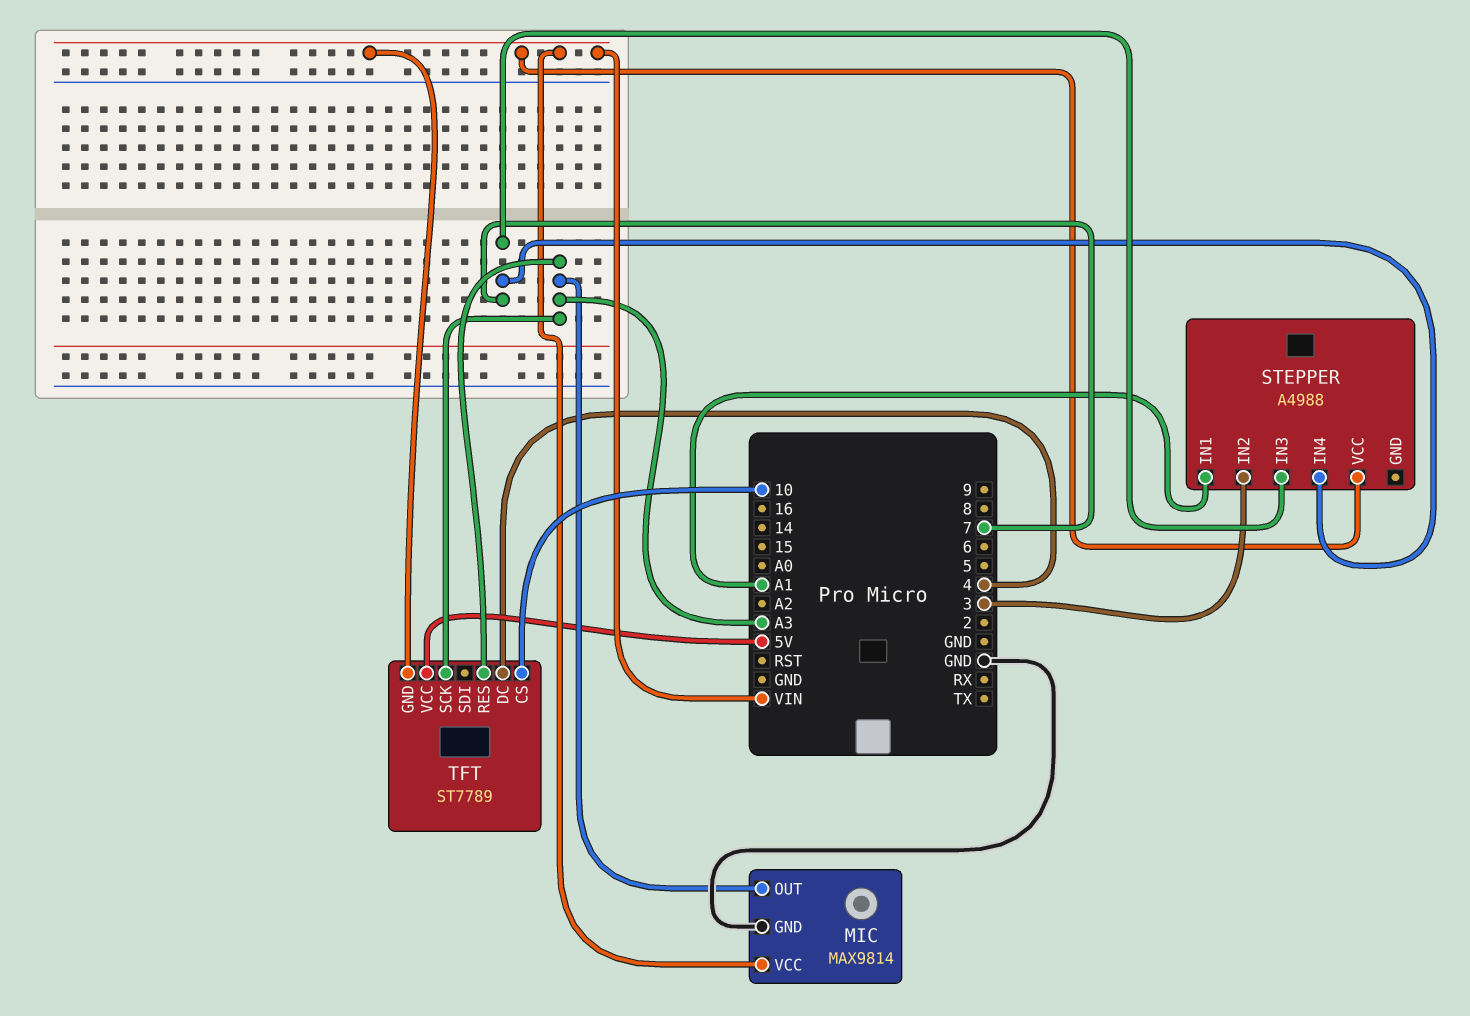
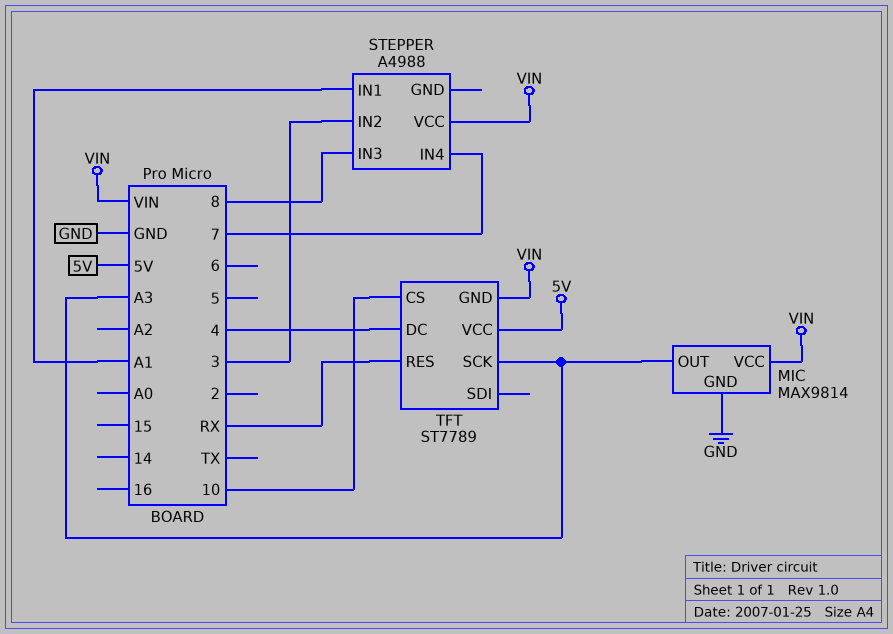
STEPPER pin IN3: 7 -> 8
TFT pin RES: A3 -> RX

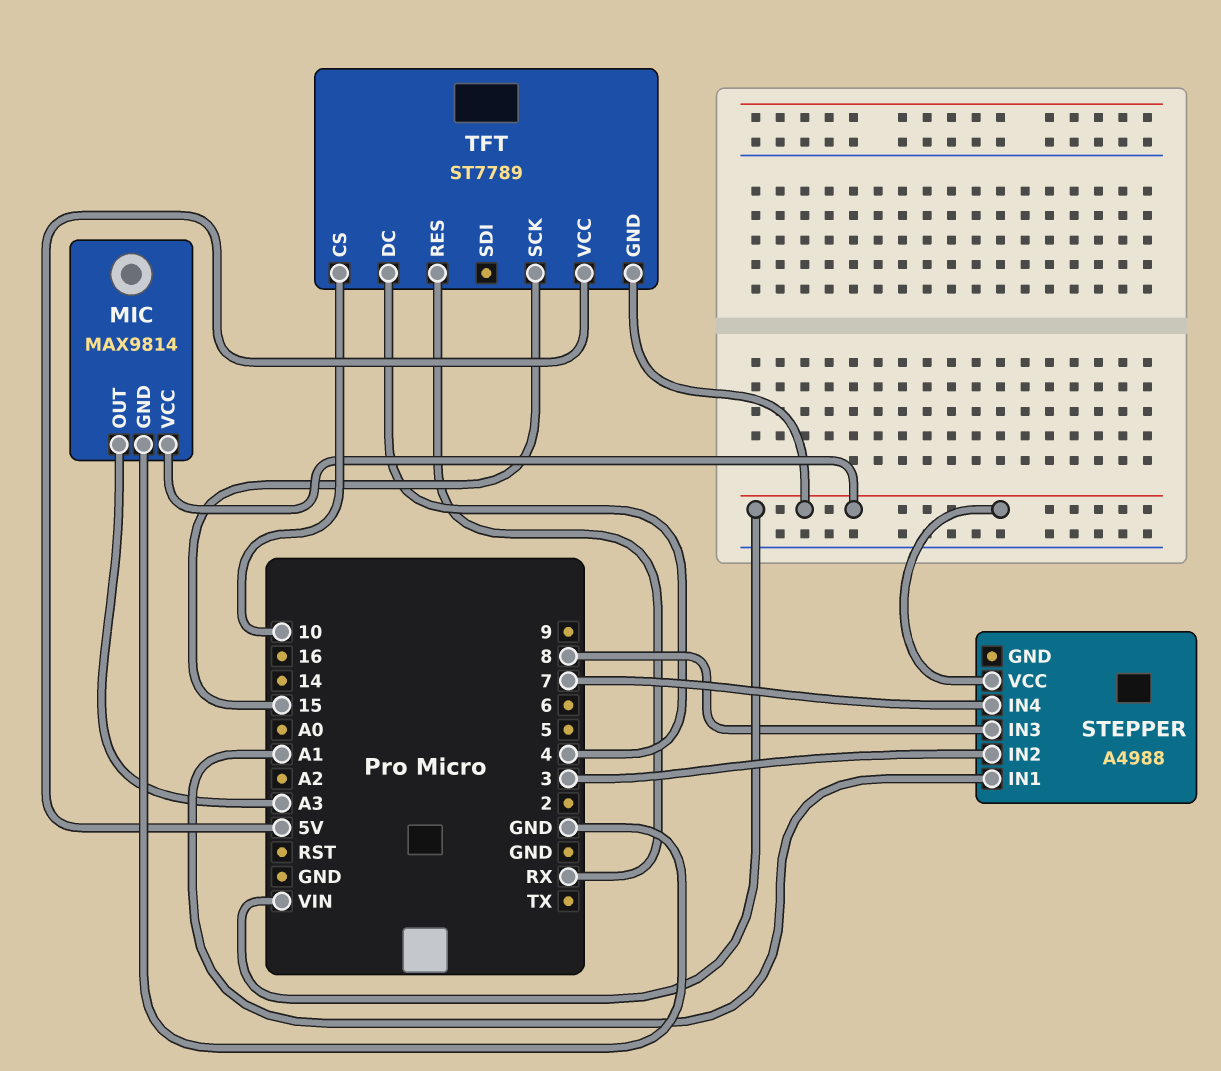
TFT pin SCK: A3 -> 15

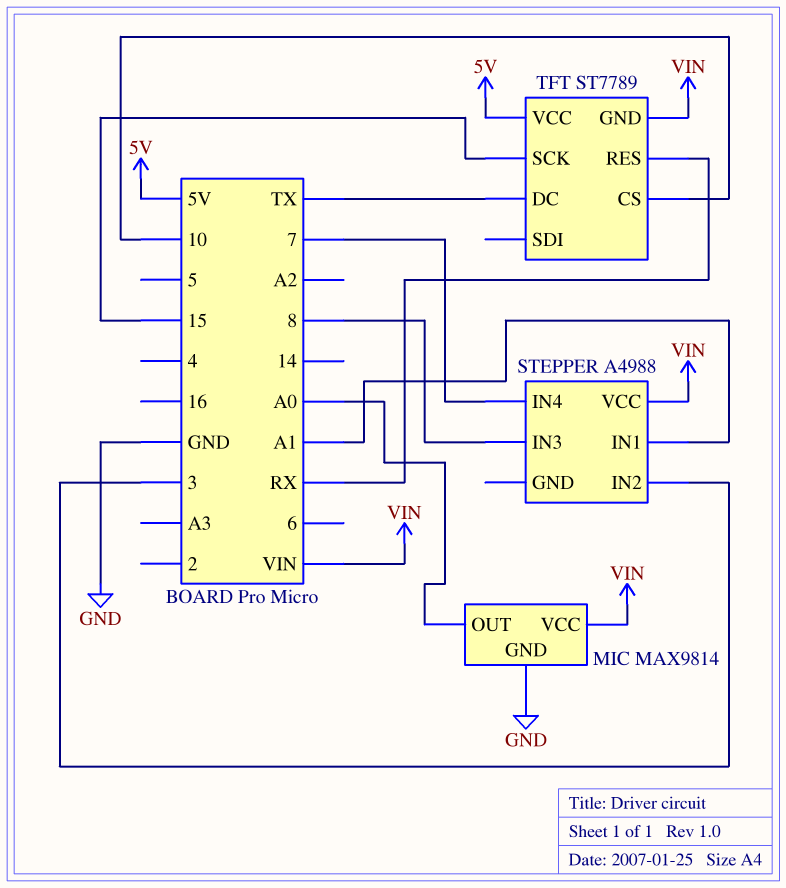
MIC pin OUT: A3 -> A0
TFT pin DC: 4 -> TX

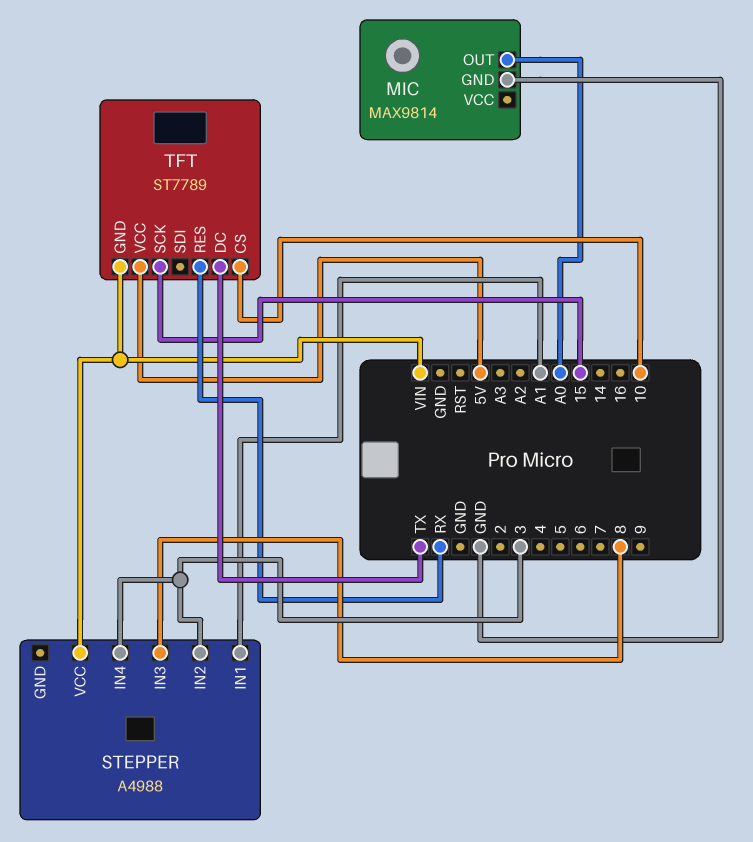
MIC pin VCC: VIN -> none
STEPPER pin IN4: 7 -> 3

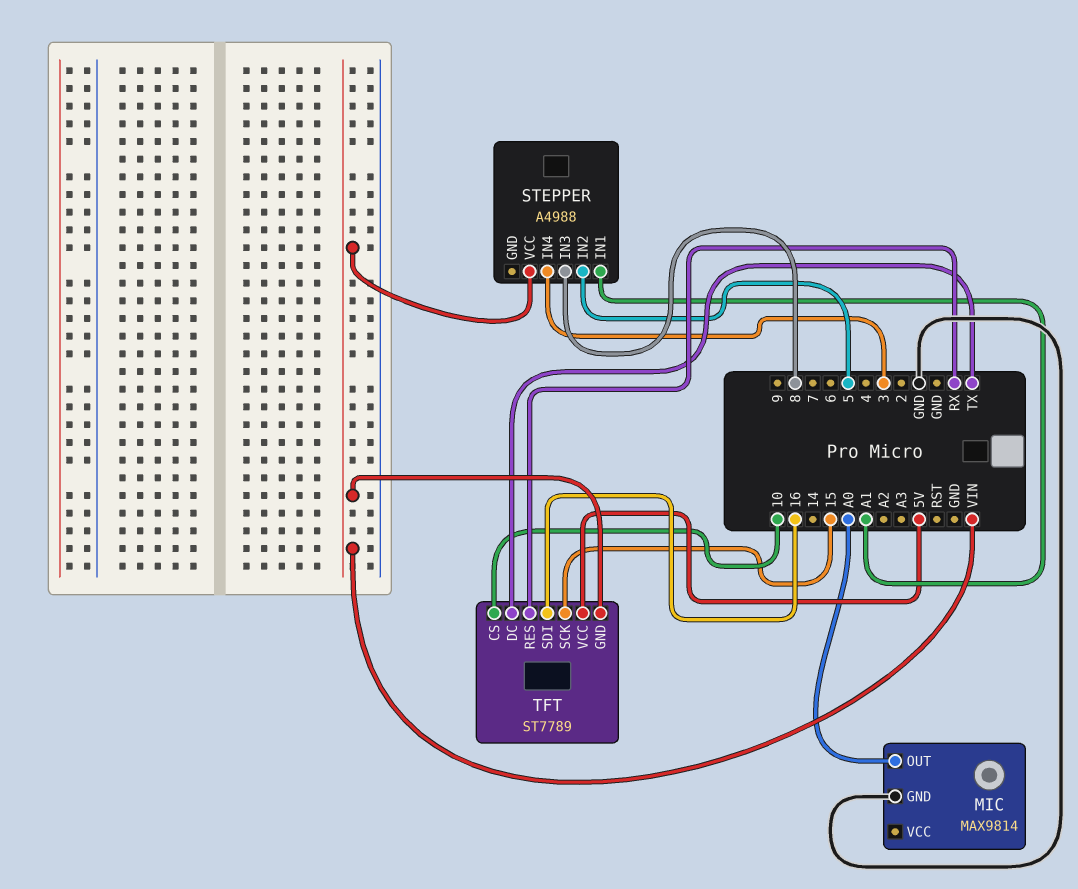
STEPPER pin IN2: 3 -> 5
TFT pin SDI: none -> 16

